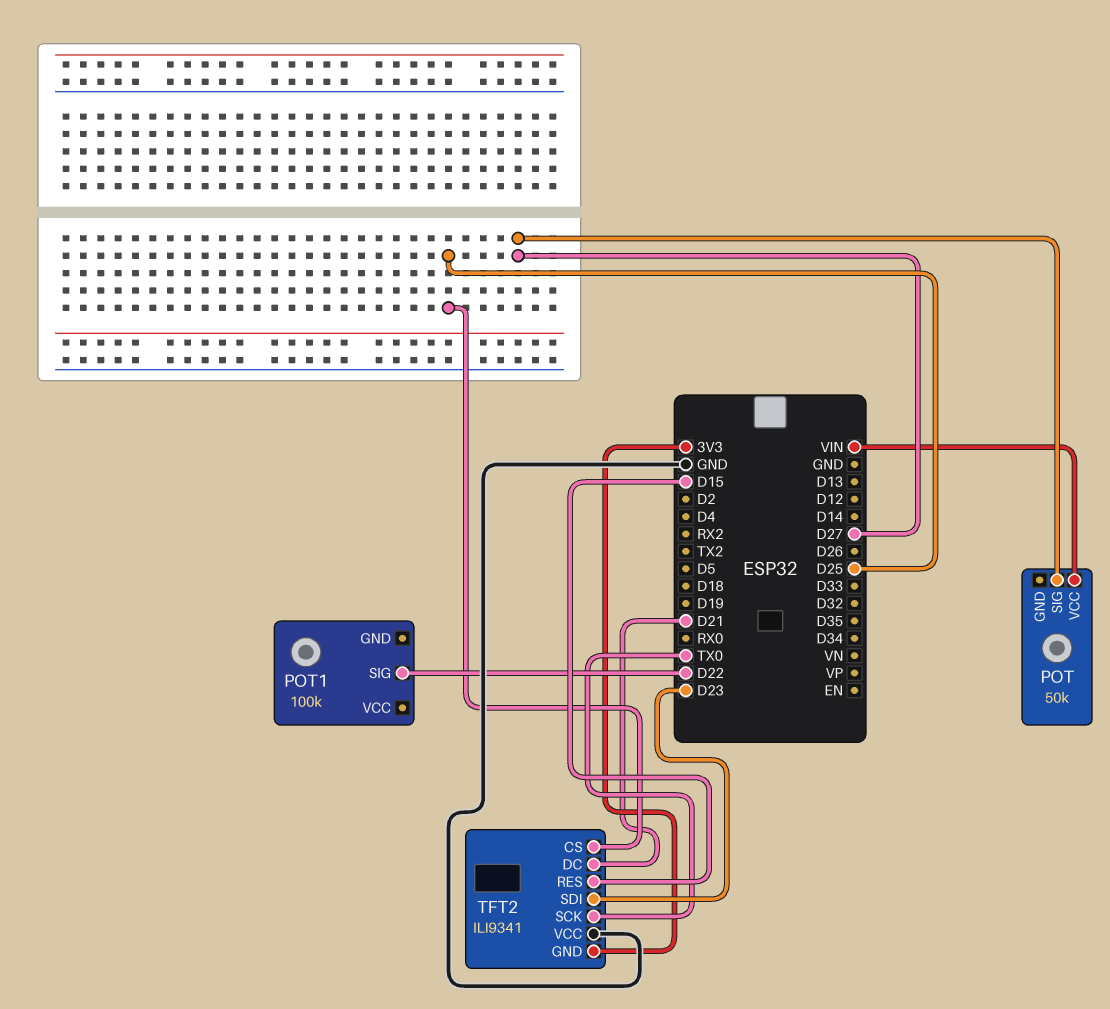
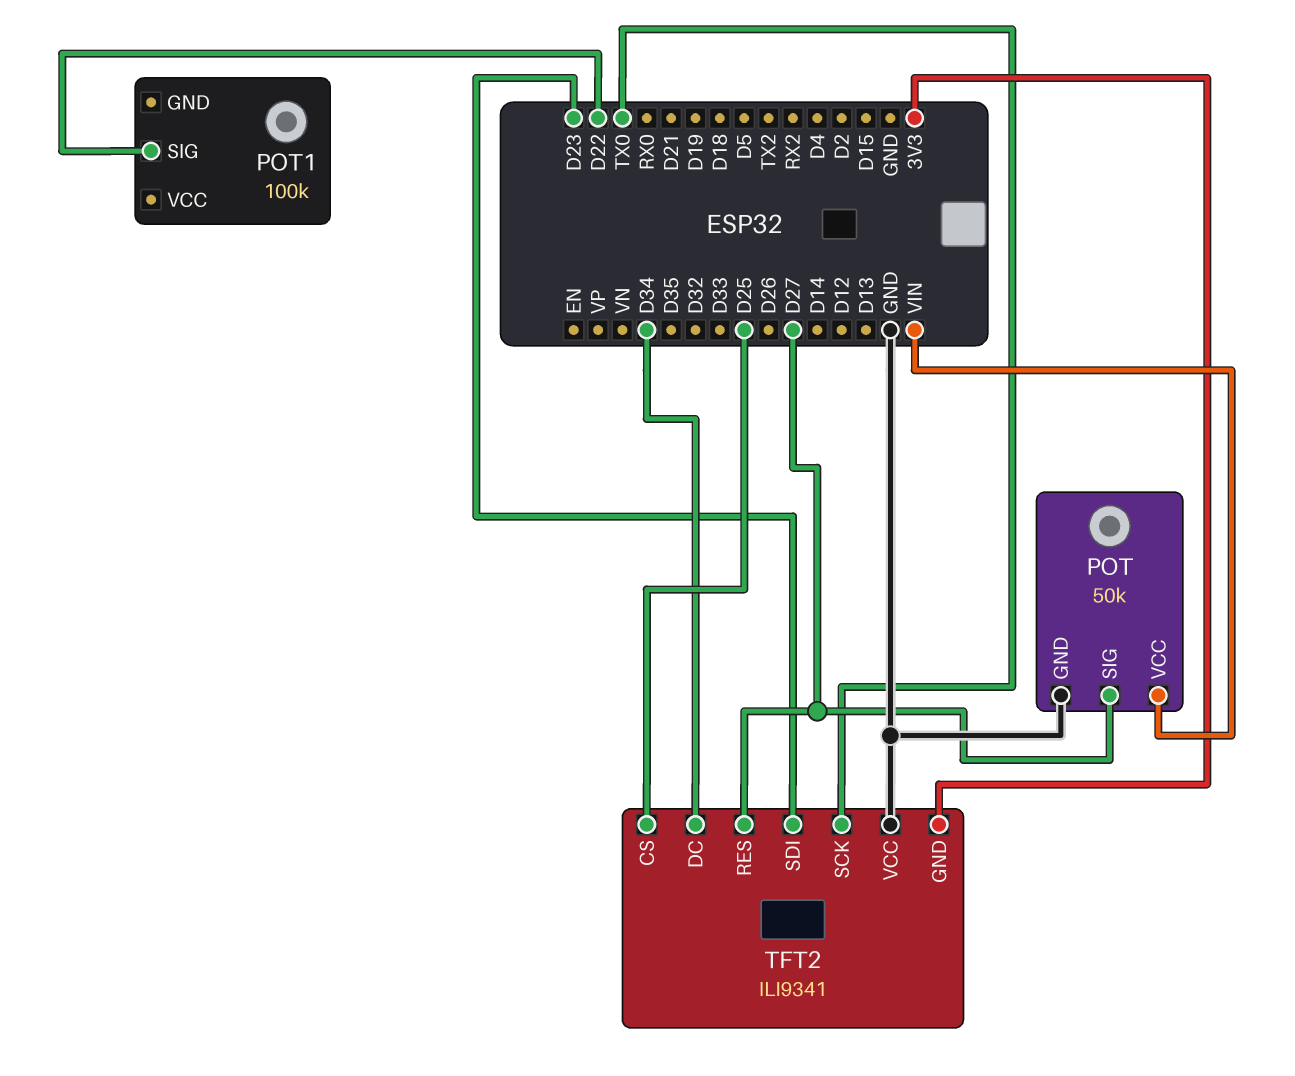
POT pin GND: none -> GND
TFT2 pin DC: D21 -> D34
TFT2 pin RES: D15 -> D27

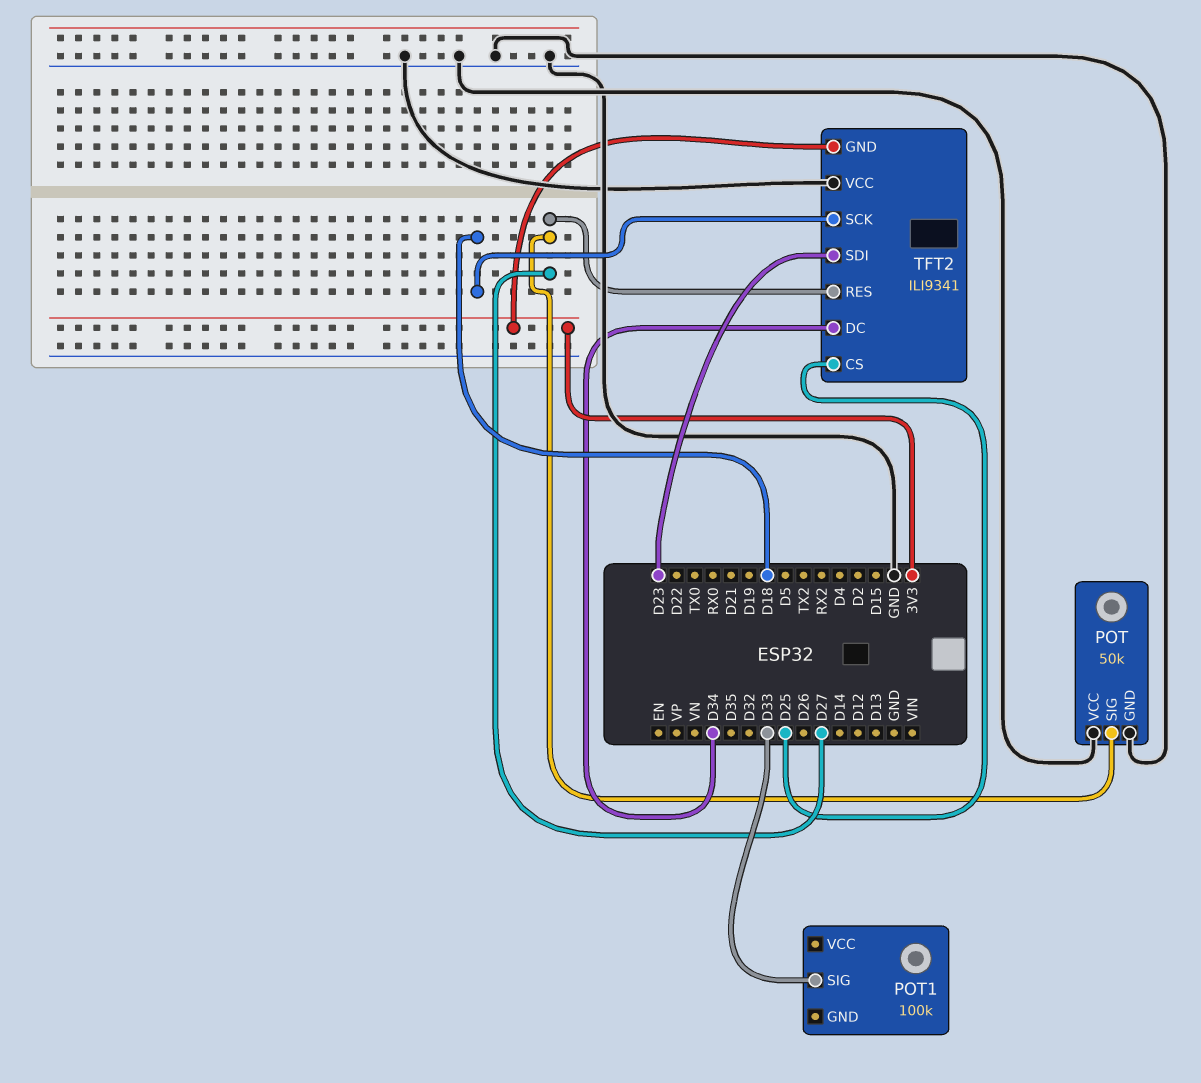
POT pin VCC: VIN -> GND
POT1 pin SIG: D22 -> D33
TFT2 pin SCK: TX0 -> D18

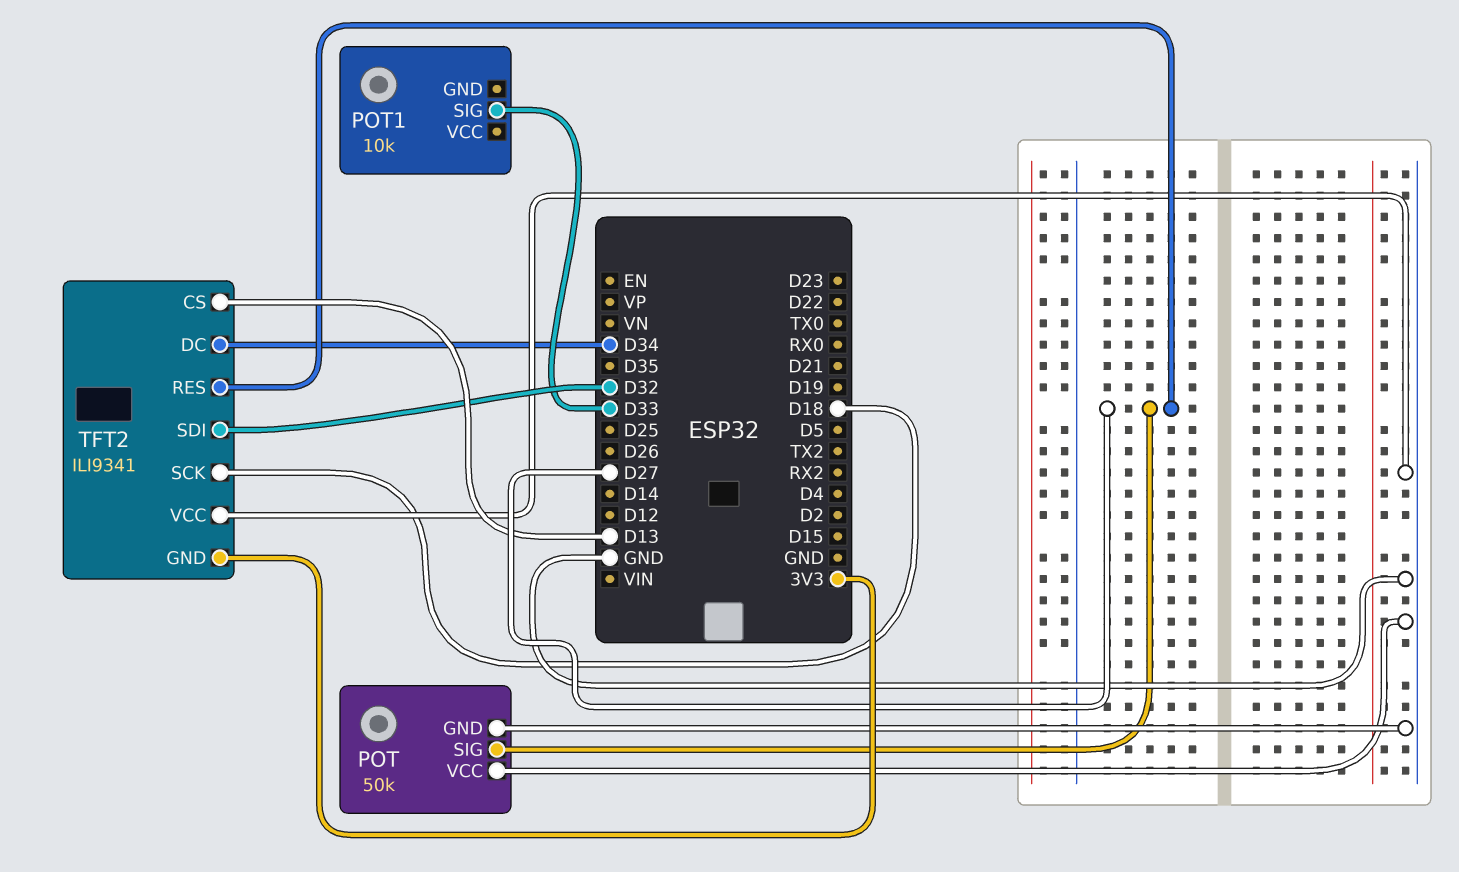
POT1: 100k -> 10k
TFT2 pin CS: D25 -> D13
TFT2 pin SDI: D23 -> D32

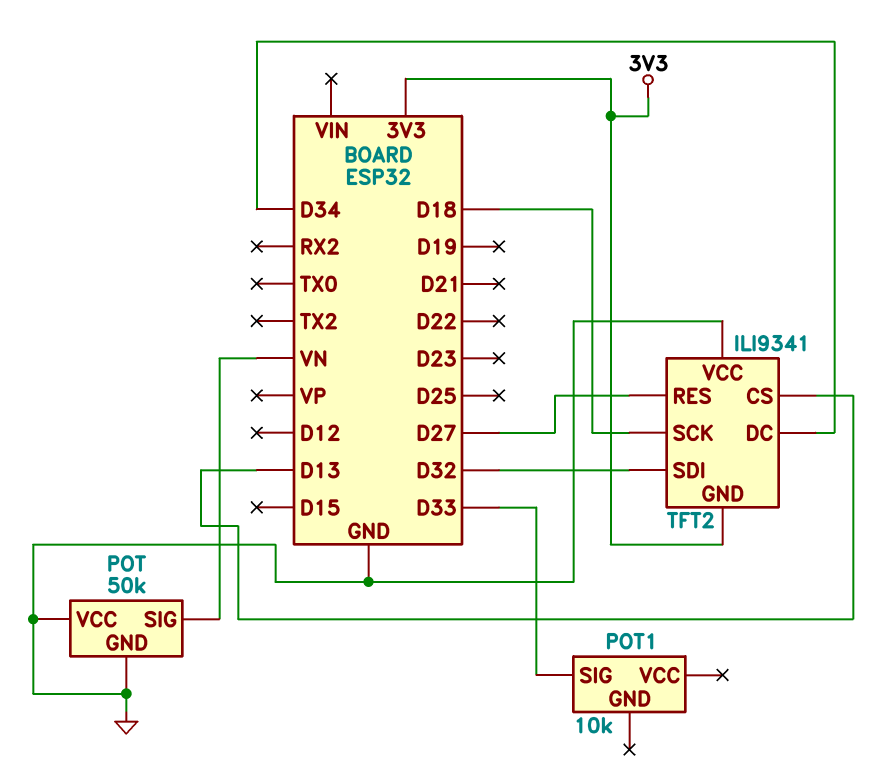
POT pin SIG: D27 -> VN

